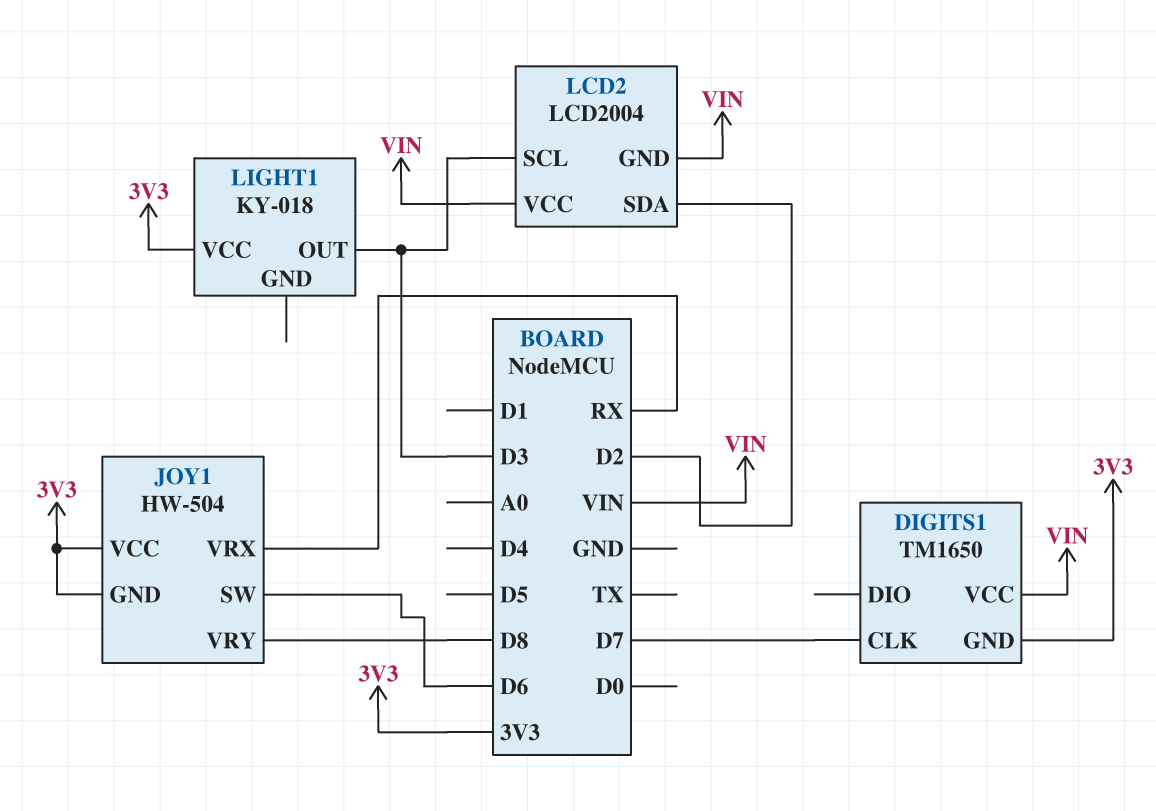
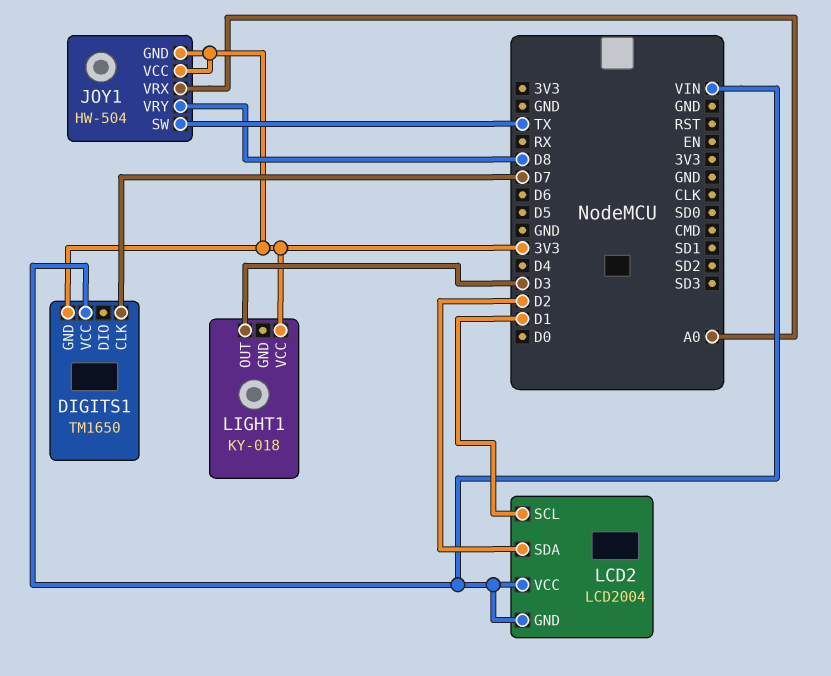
JOY1 pin SW: D6 -> TX
JOY1 pin VRX: RX -> A0
LCD2 pin SCL: D3 -> D1

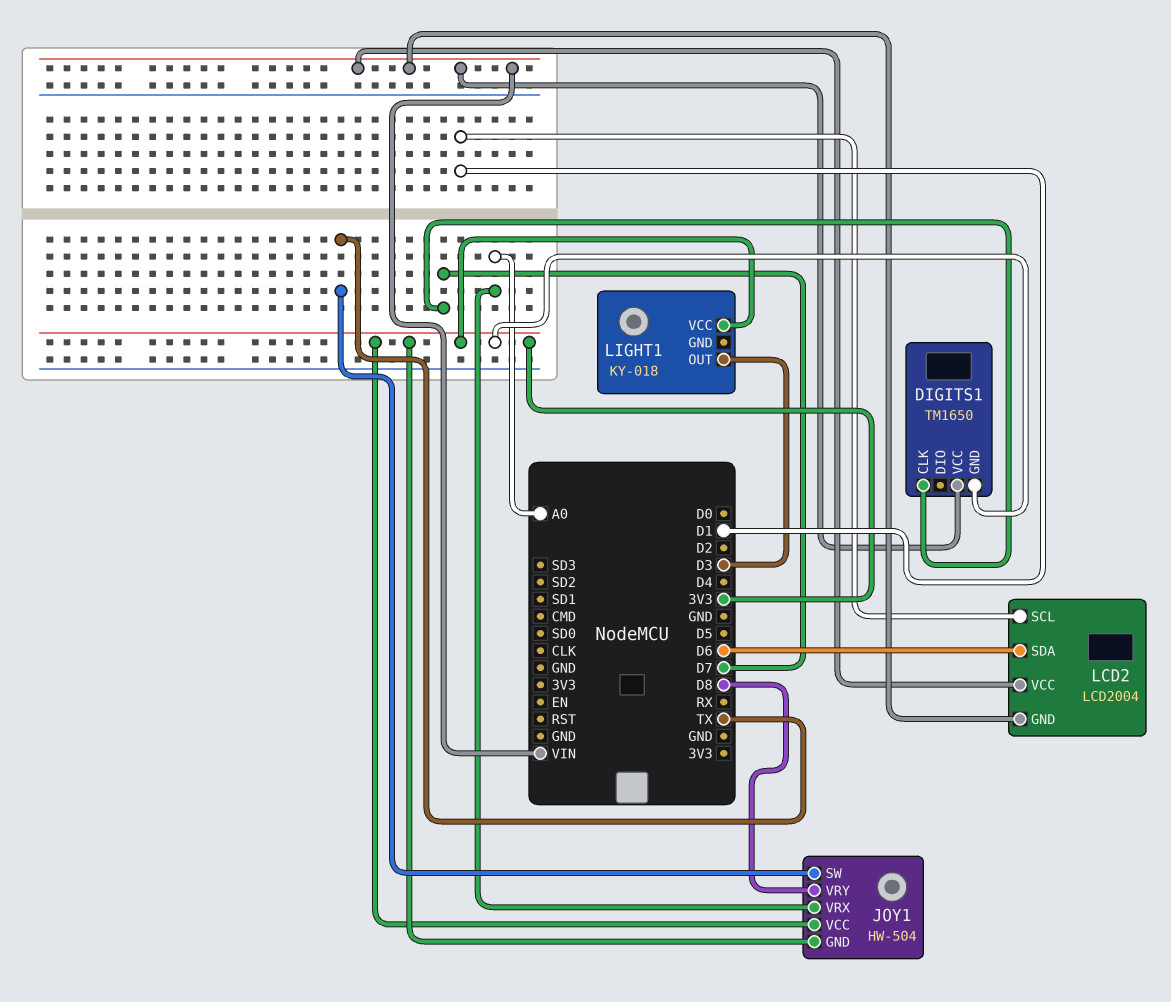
LCD2 pin SDA: D2 -> D6

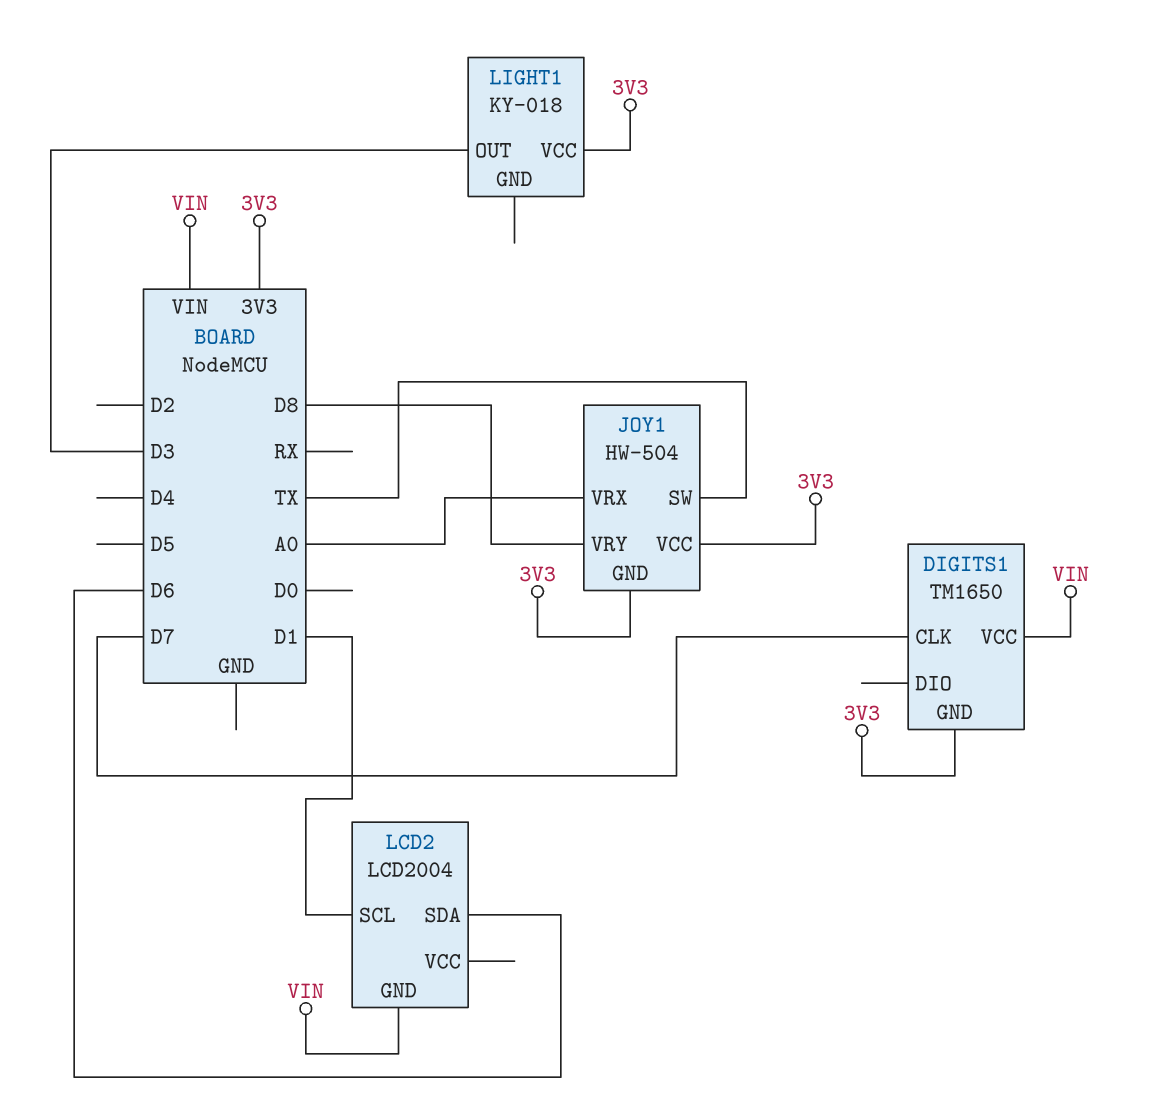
LCD2 pin VCC: VIN -> none

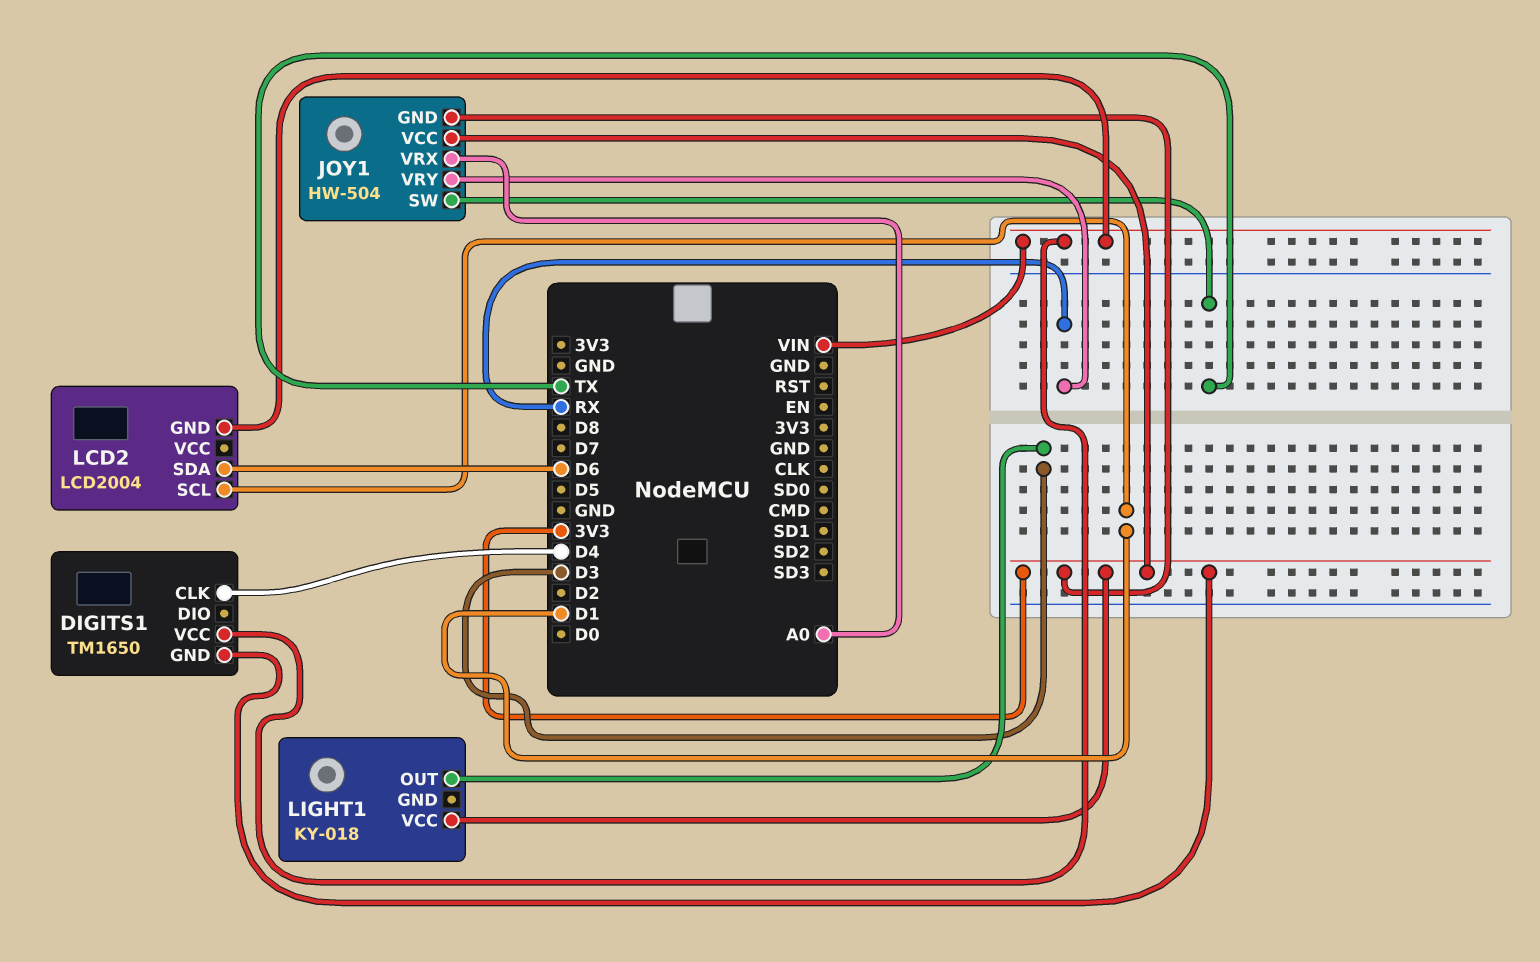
DIGITS1 pin CLK: D7 -> D4
JOY1 pin VRY: D8 -> RX

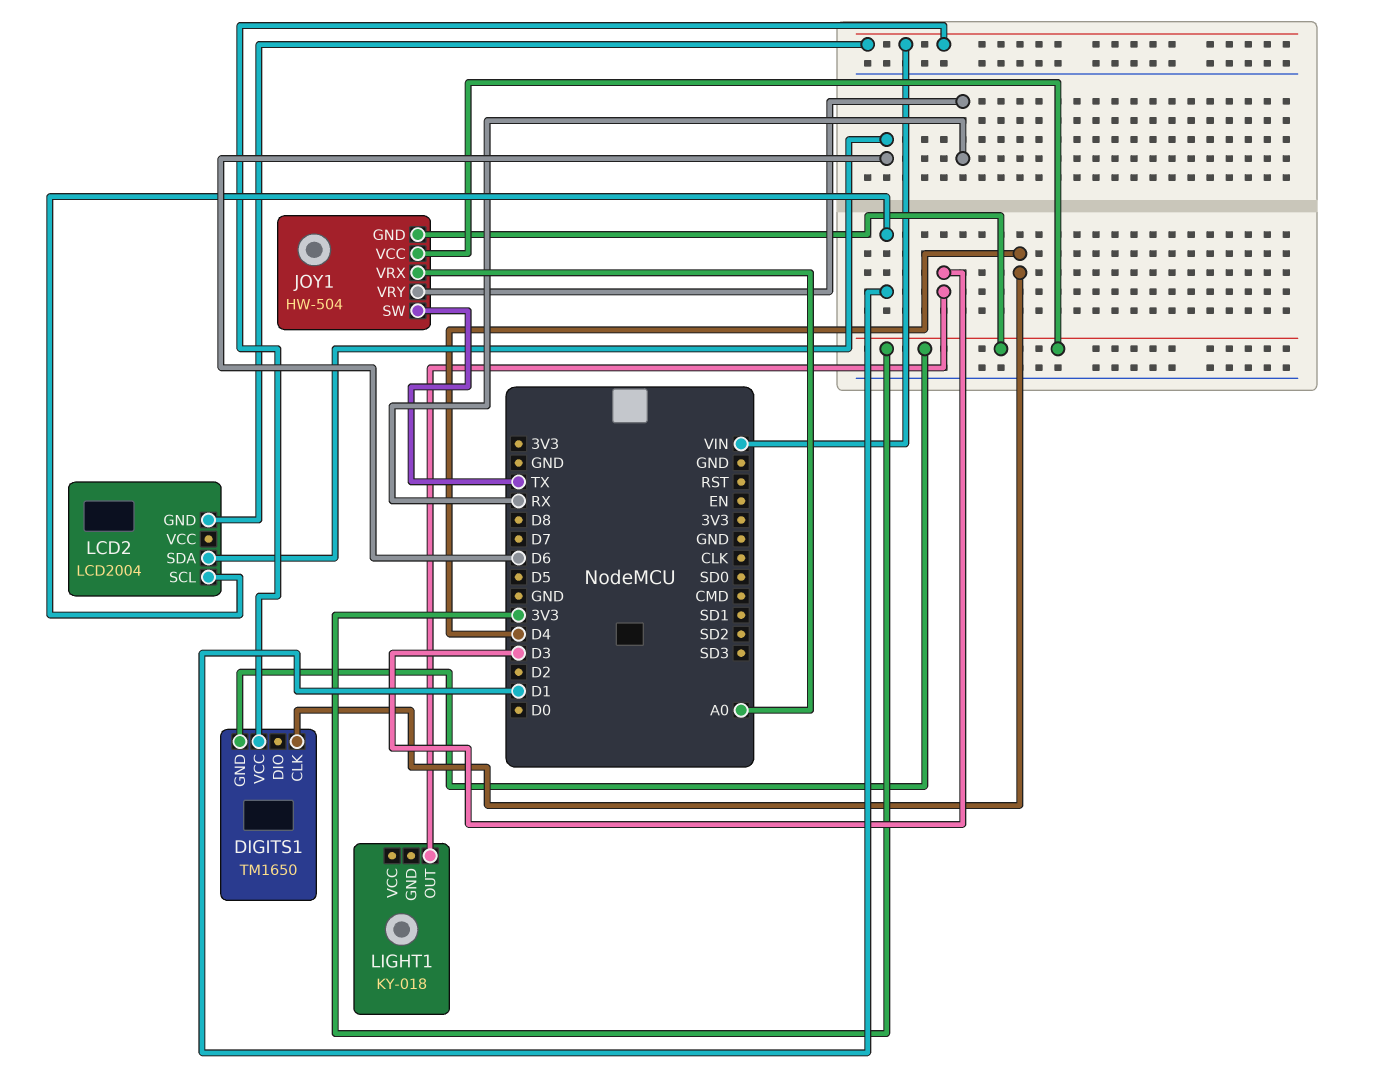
LIGHT1 pin VCC: 3V3 -> none

